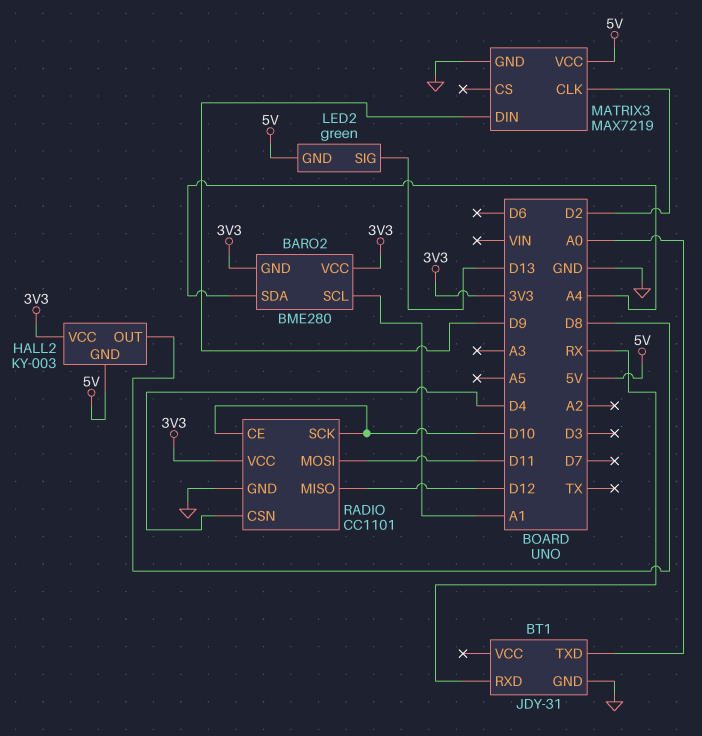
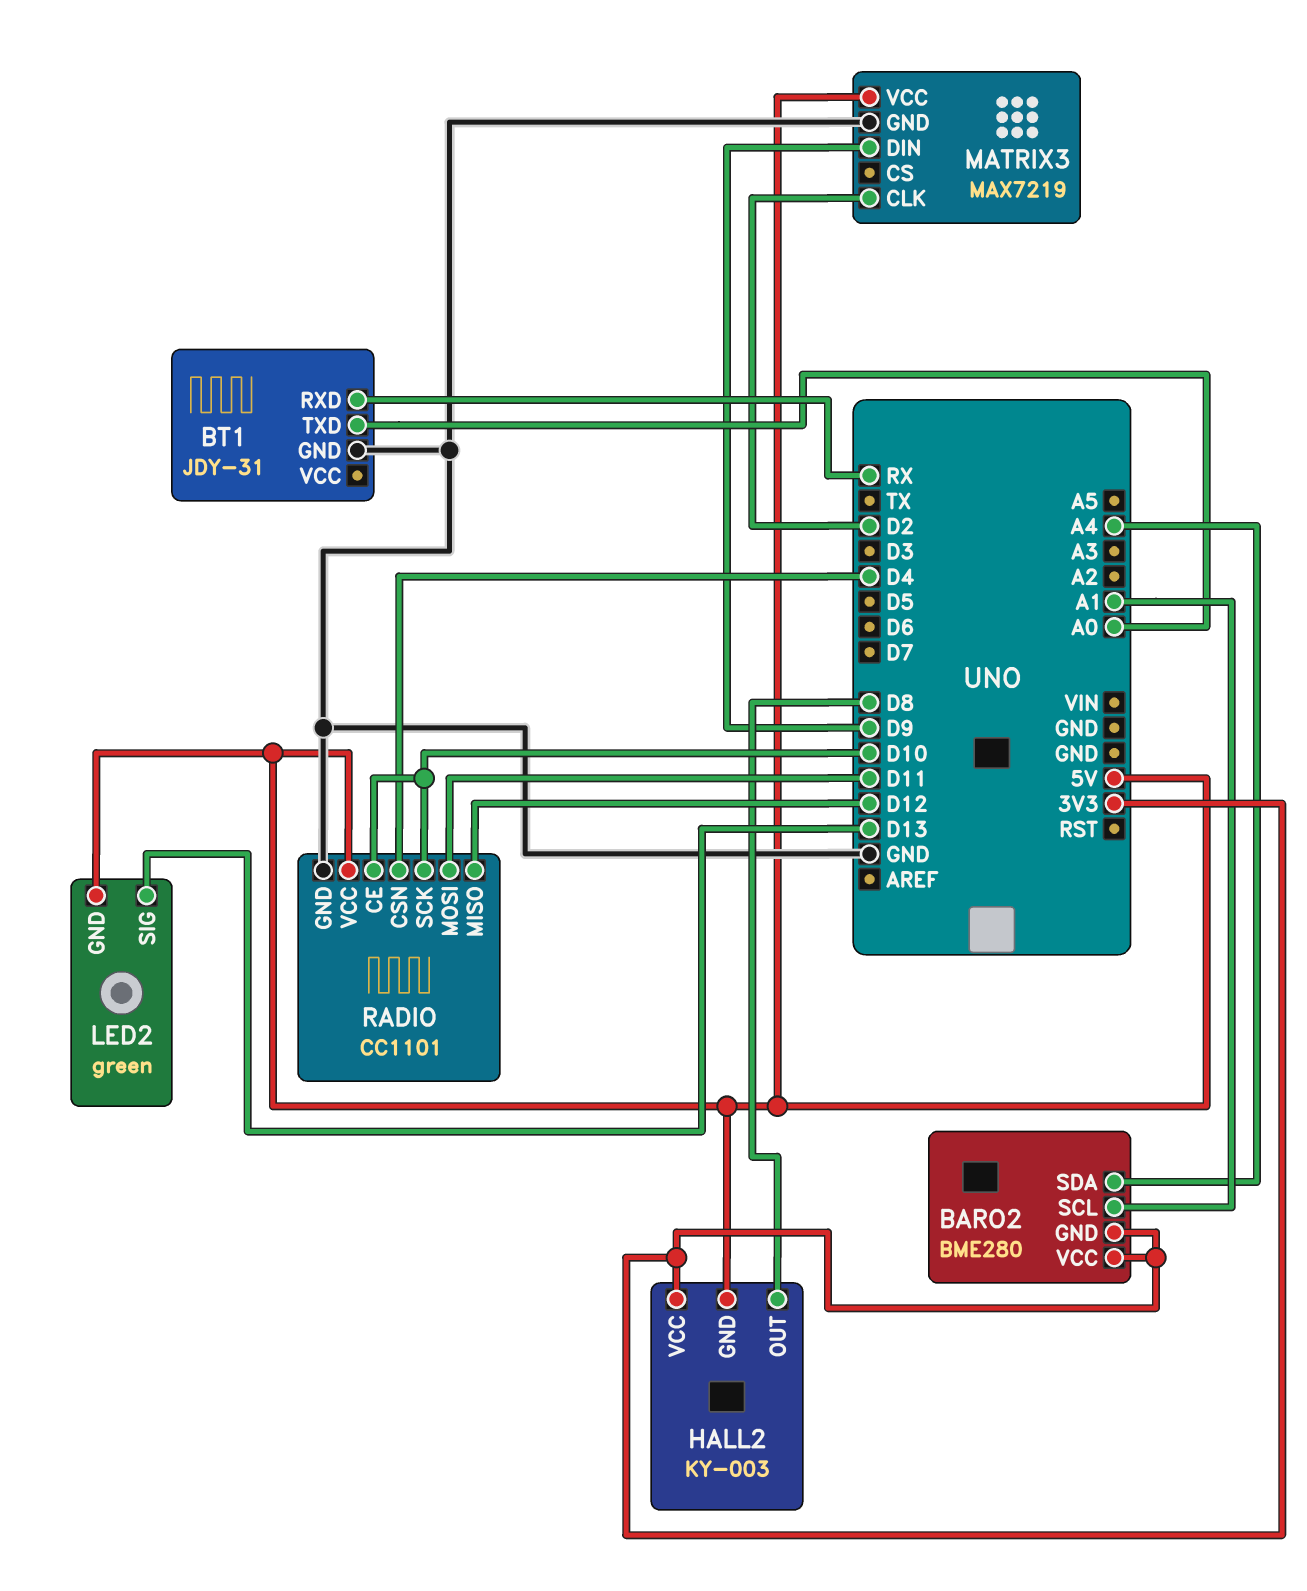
RADIO pin VCC: 3V3 -> 5V

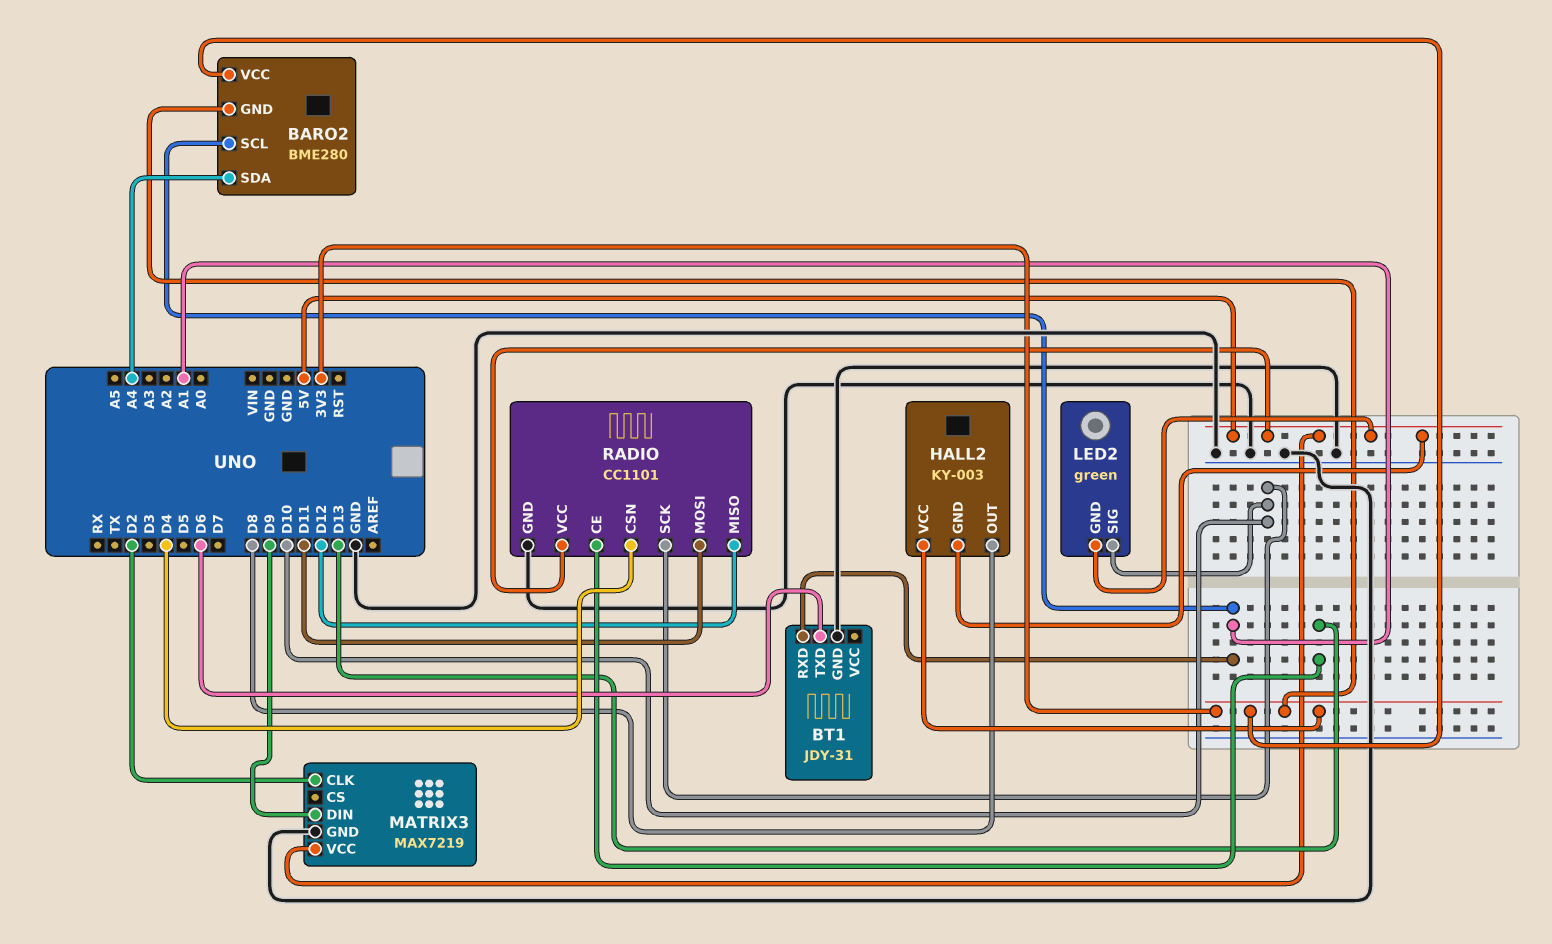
BT1 pin RXD: RX -> A1
BT1 pin TXD: A0 -> D6
LED2 pin SIG: D13 -> D10
RADIO pin CE: D10 -> D13

